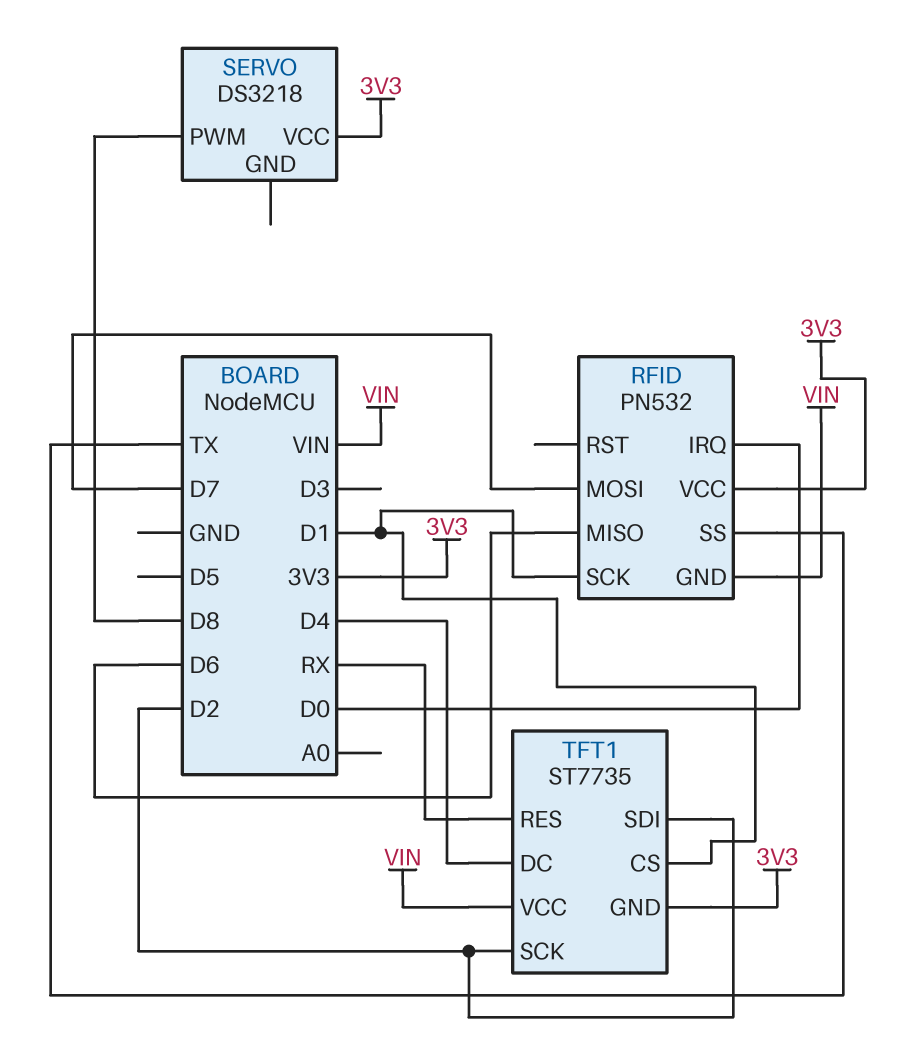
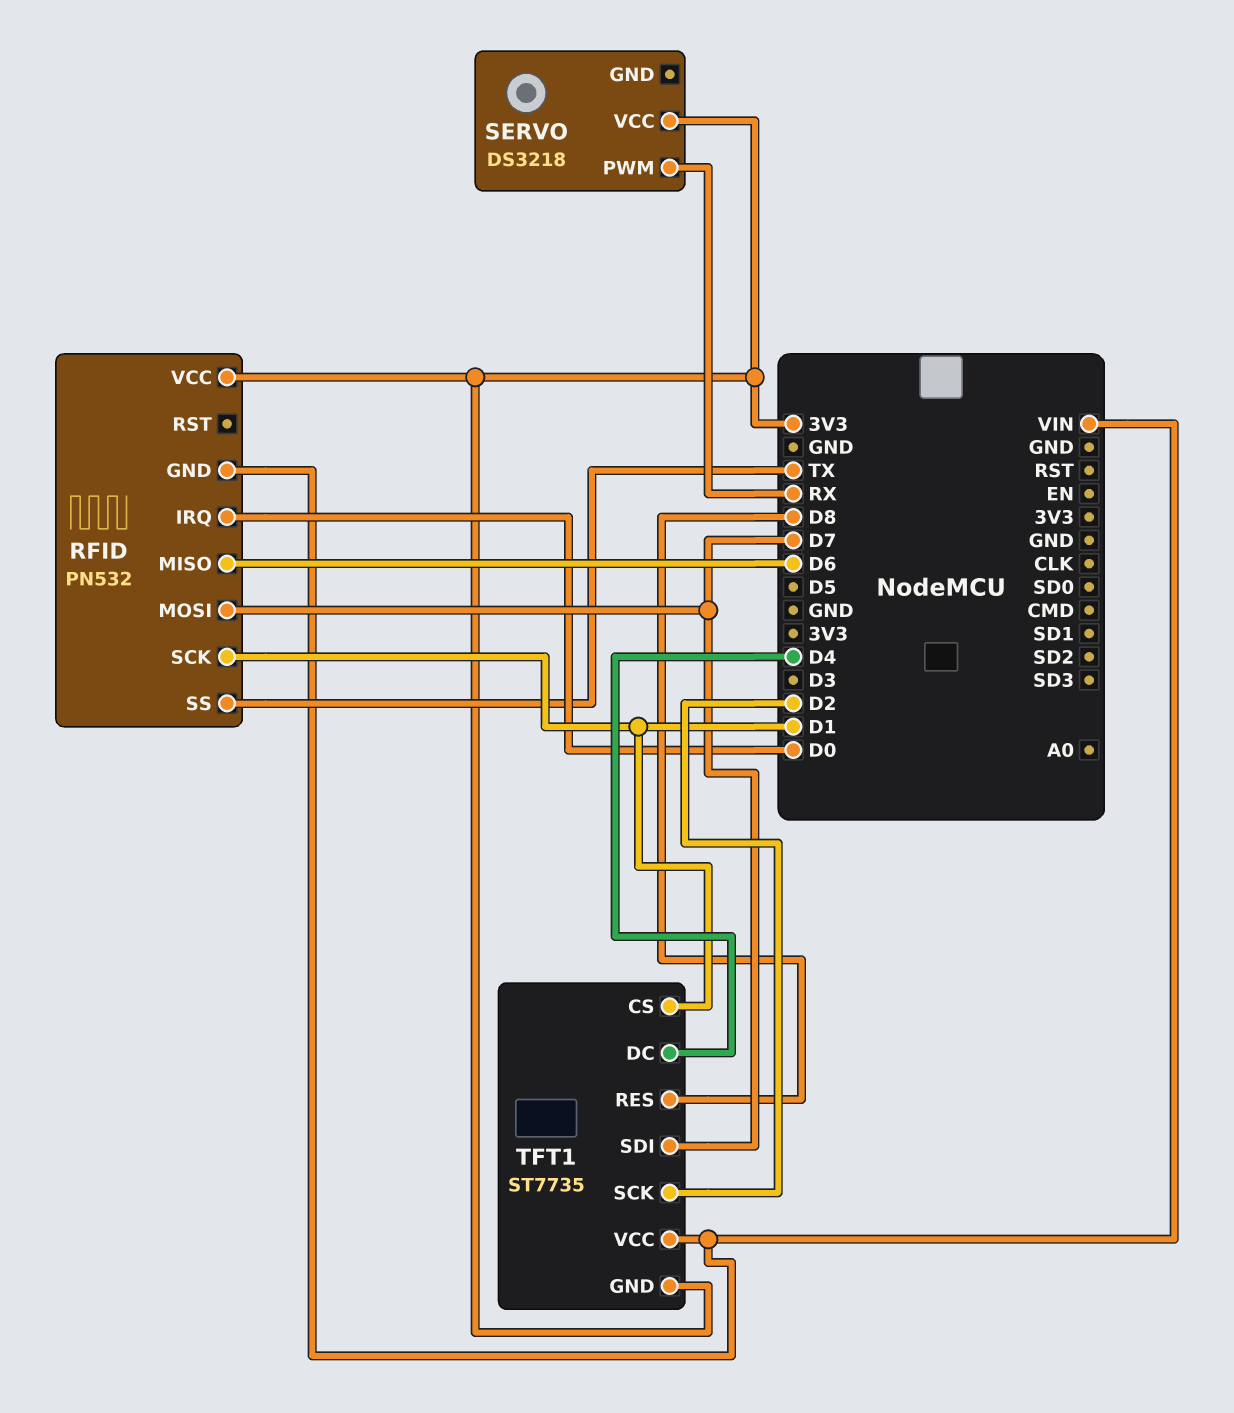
SERVO pin PWM: D8 -> RX
TFT1 pin RES: RX -> D8
TFT1 pin SDI: D2 -> D7

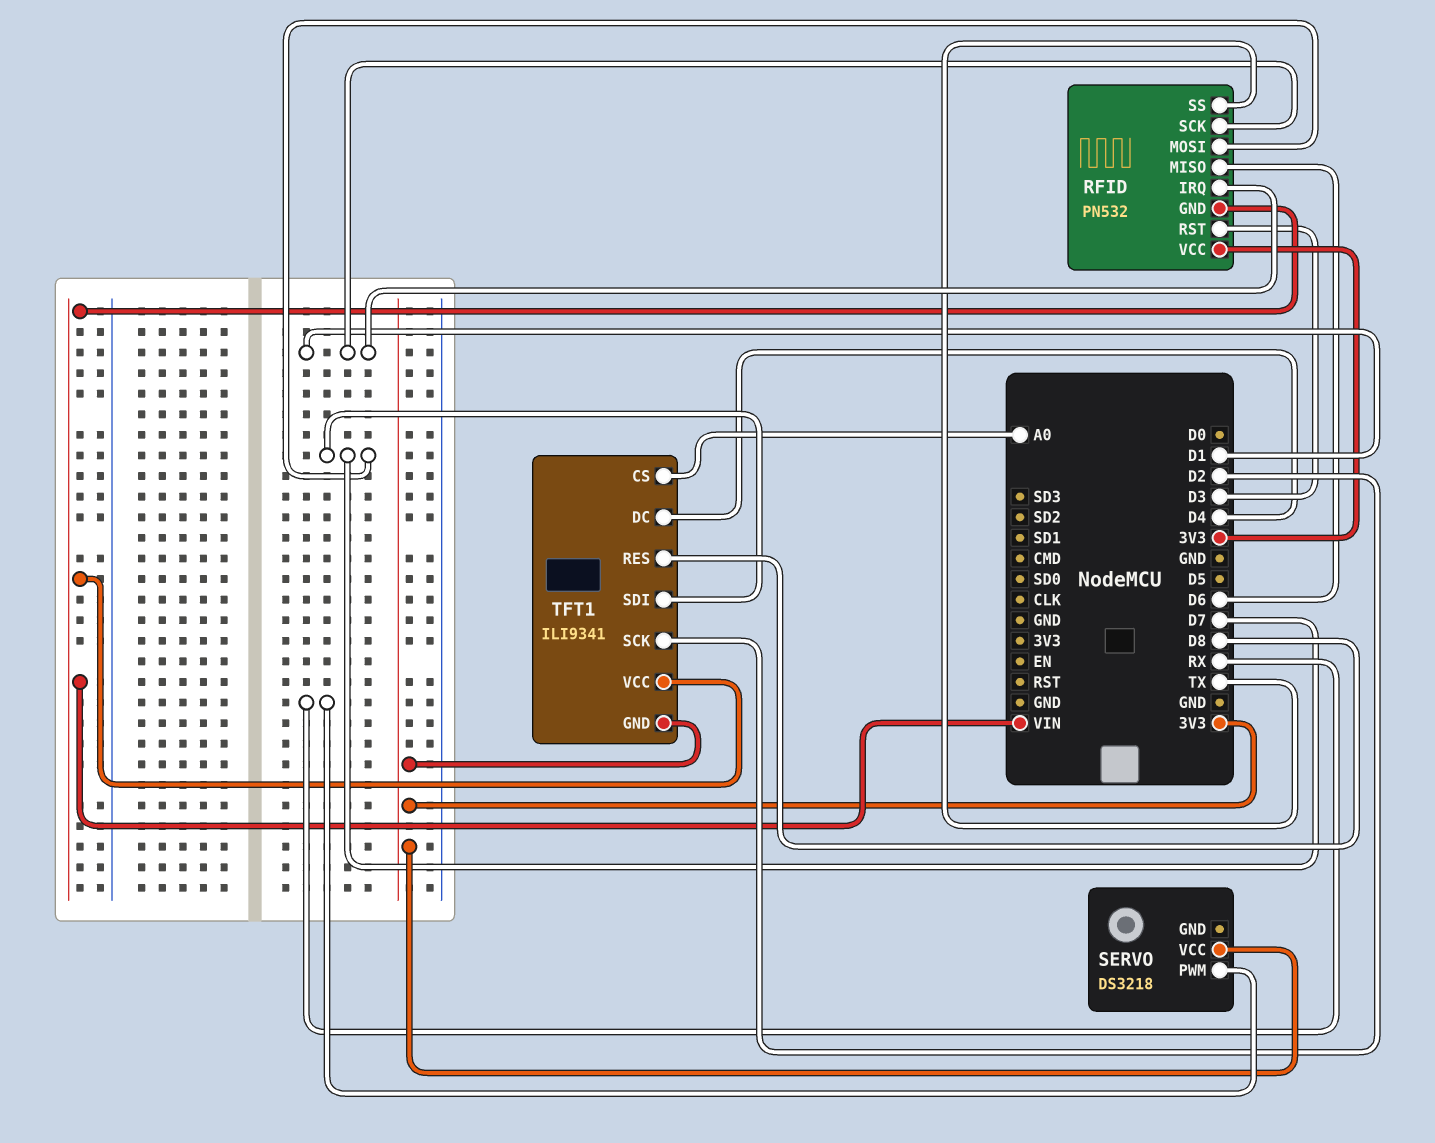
RFID pin IRQ: D0 -> D1
RFID pin RST: none -> D3
TFT1: ST7735 -> ILI9341
TFT1 pin CS: D1 -> A0

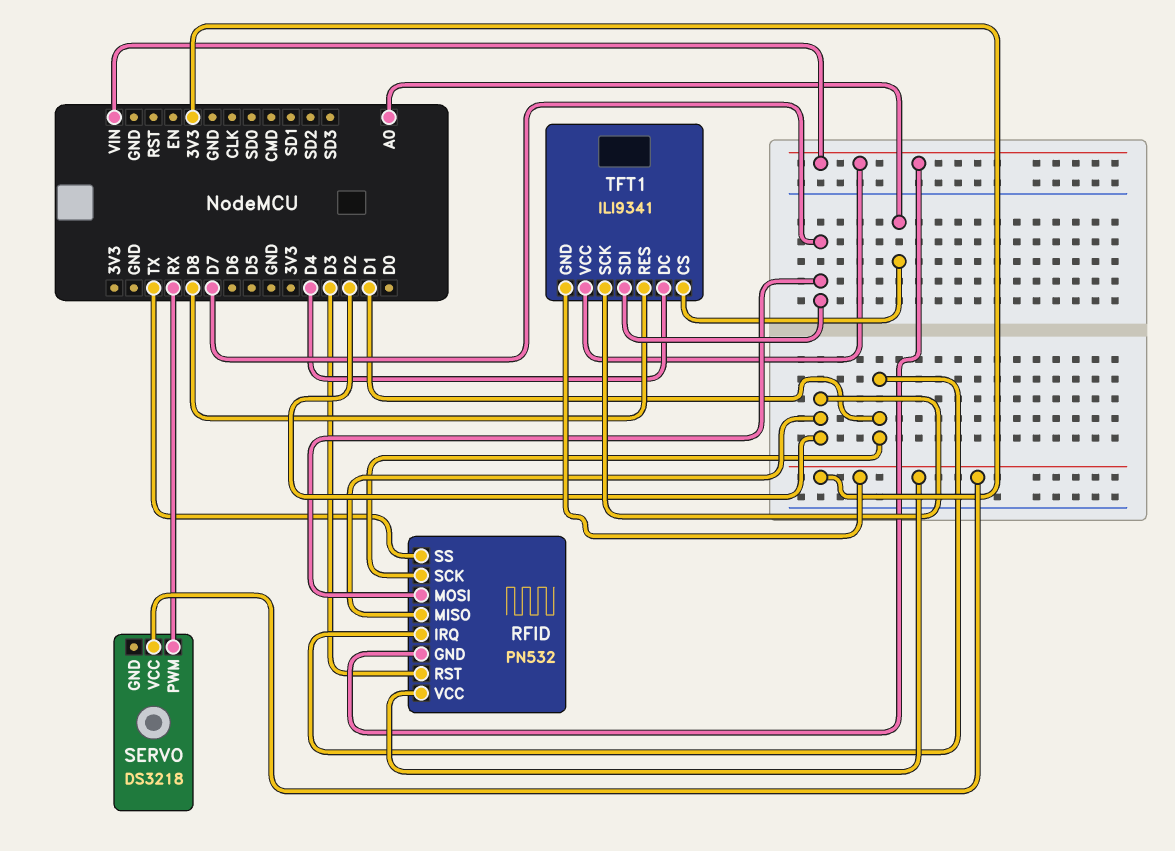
RFID pin MISO: D6 -> D2

